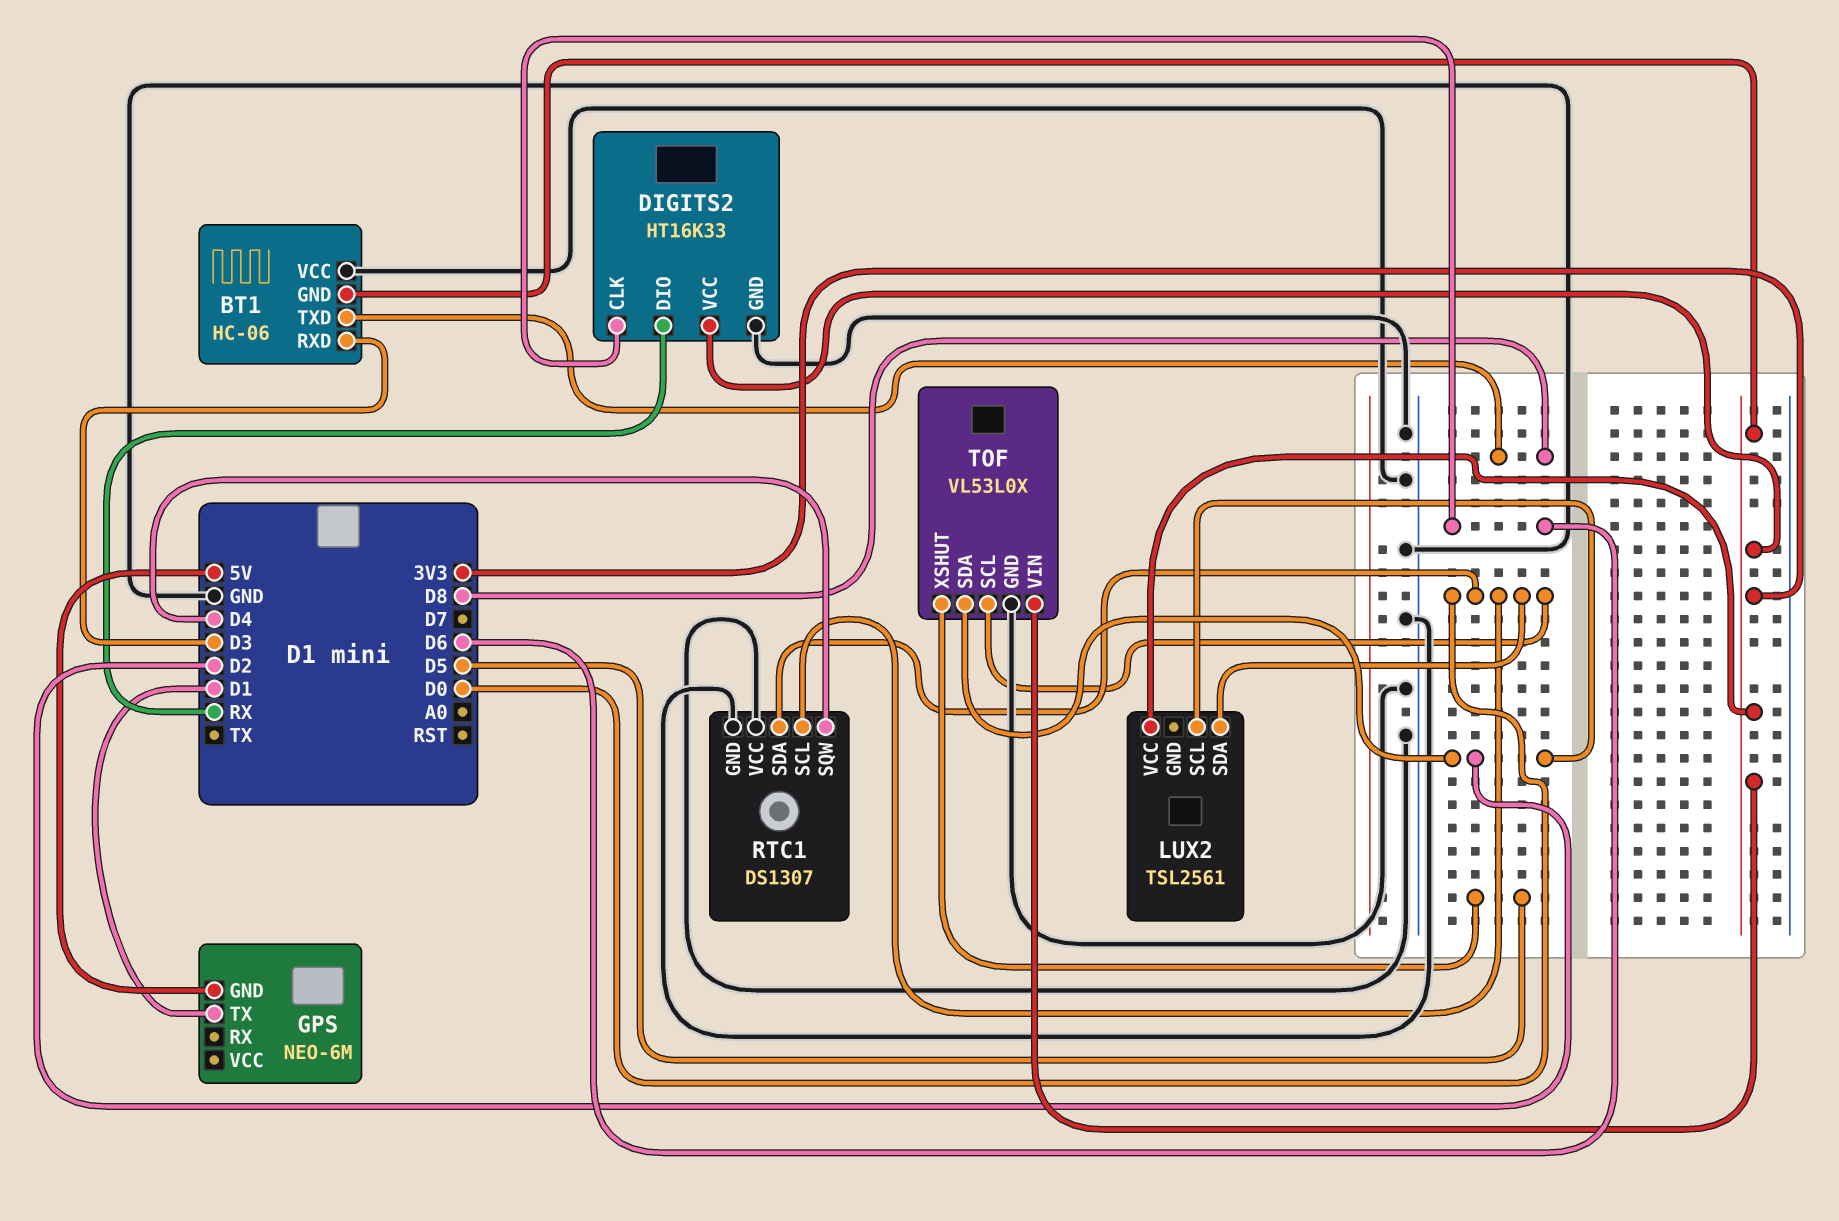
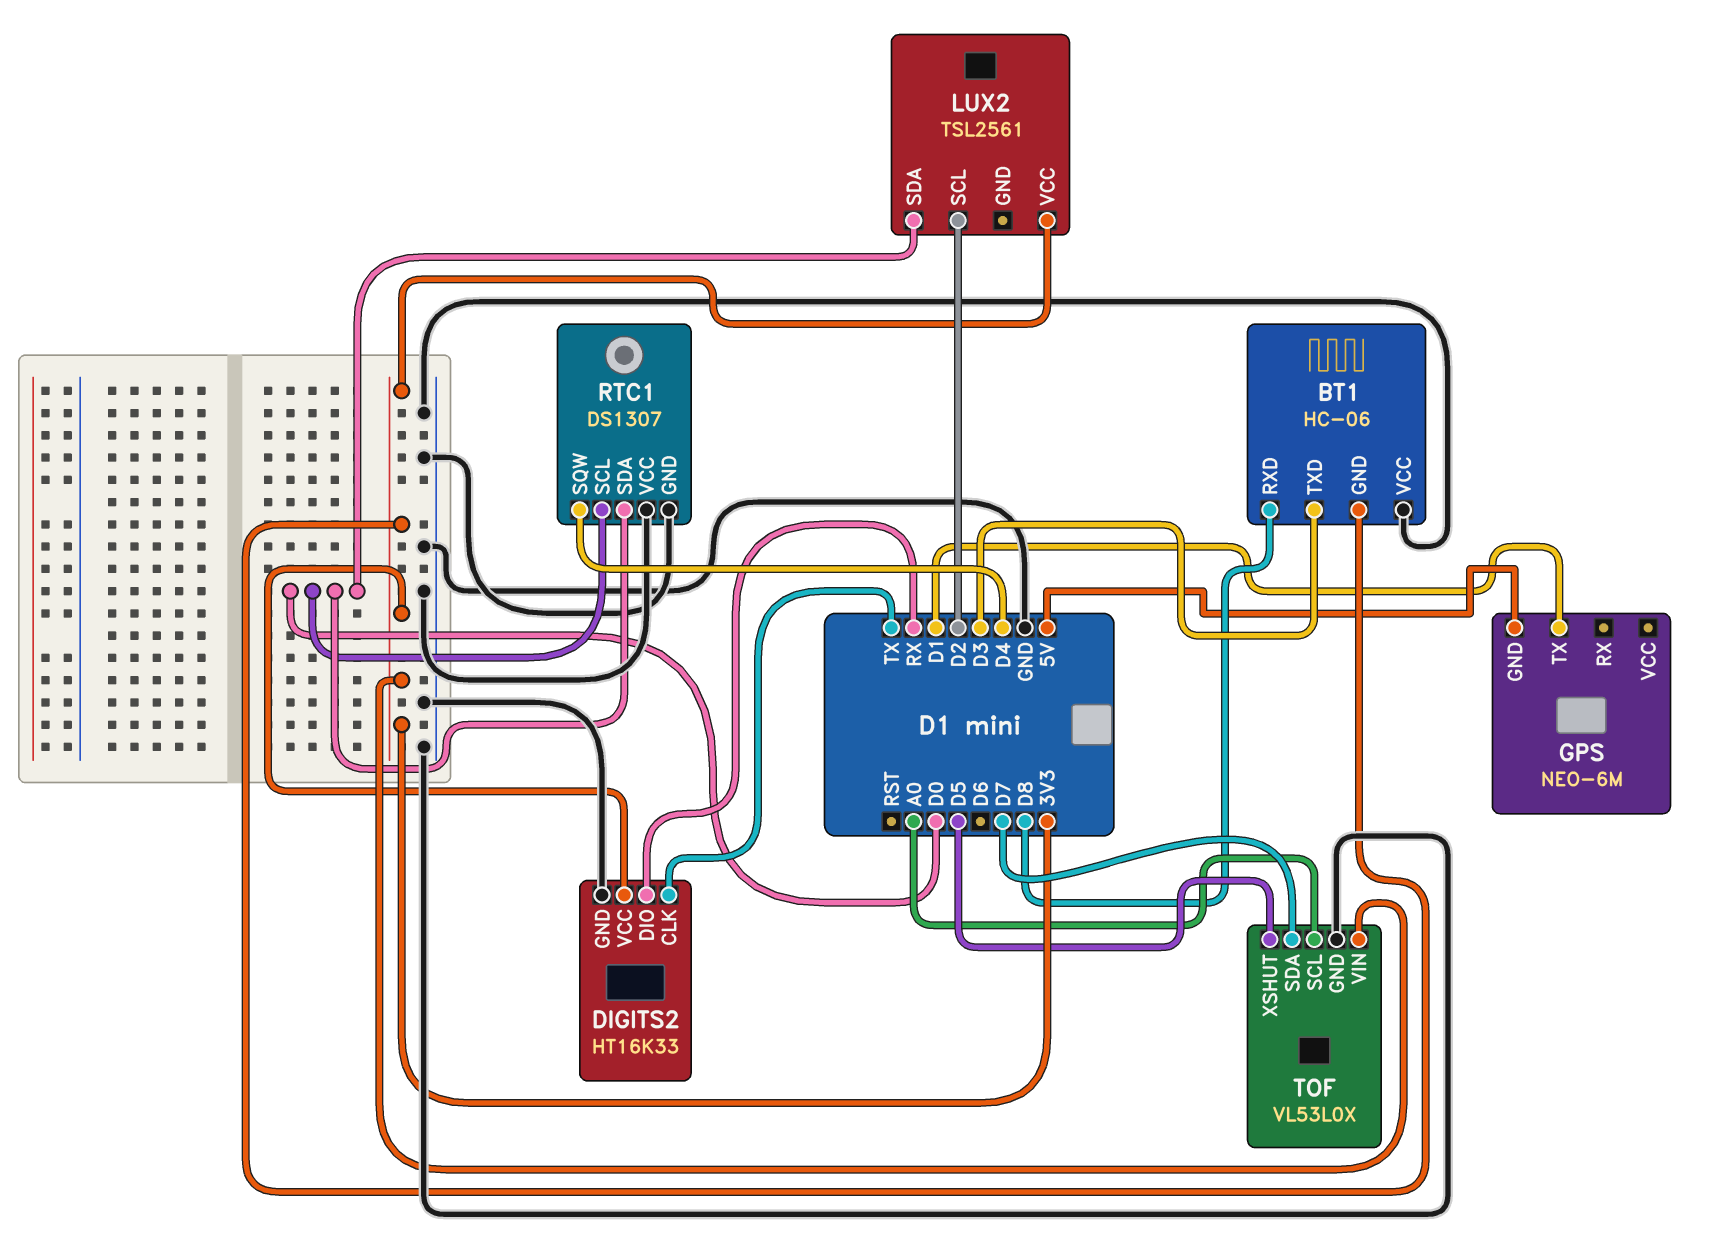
BT1 pin RXD: D3 -> D8
BT1 pin TXD: D8 -> D3
DIGITS2 pin CLK: D6 -> TX
TOF pin SCL: D0 -> A0
TOF pin SDA: D2 -> D7

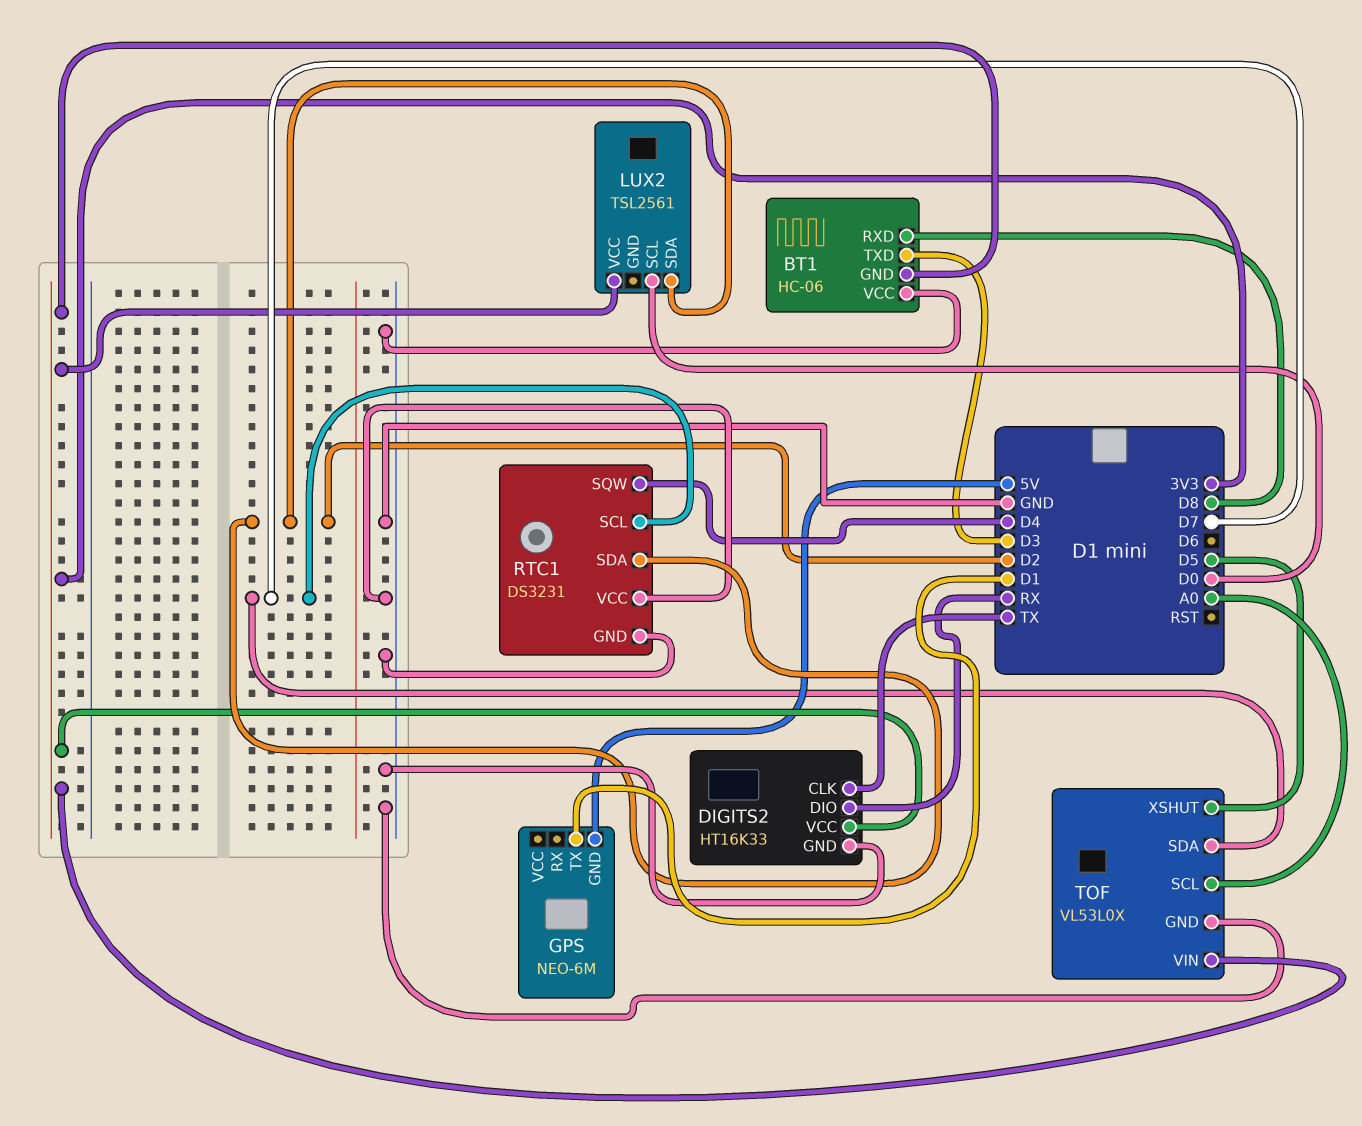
LUX2 pin SCL: D2 -> D0
LUX2 pin SDA: D0 -> D2
RTC1: DS1307 -> DS3231
RTC1 pin SCL: D0 -> D7
RTC1 pin SDA: D0 -> D2

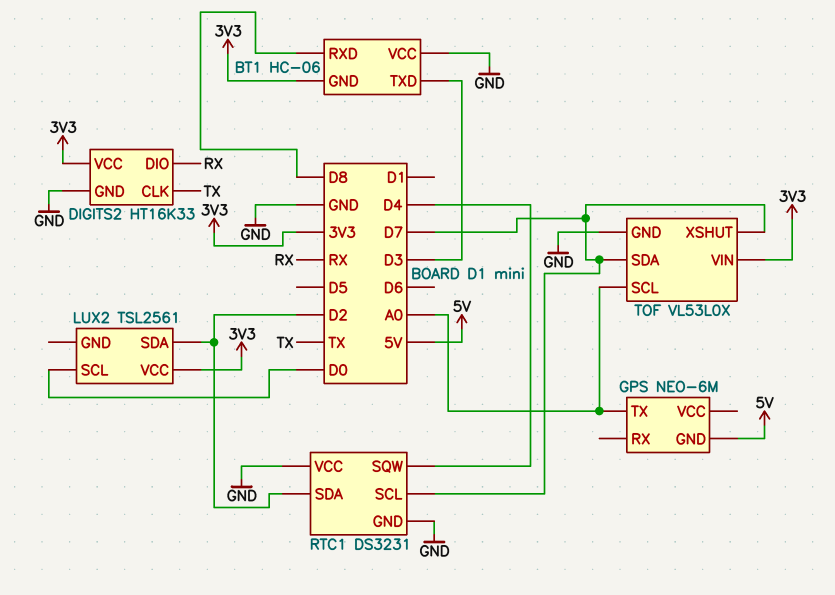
GPS pin TX: D1 -> A0
TOF pin XSHUT: D5 -> D7

